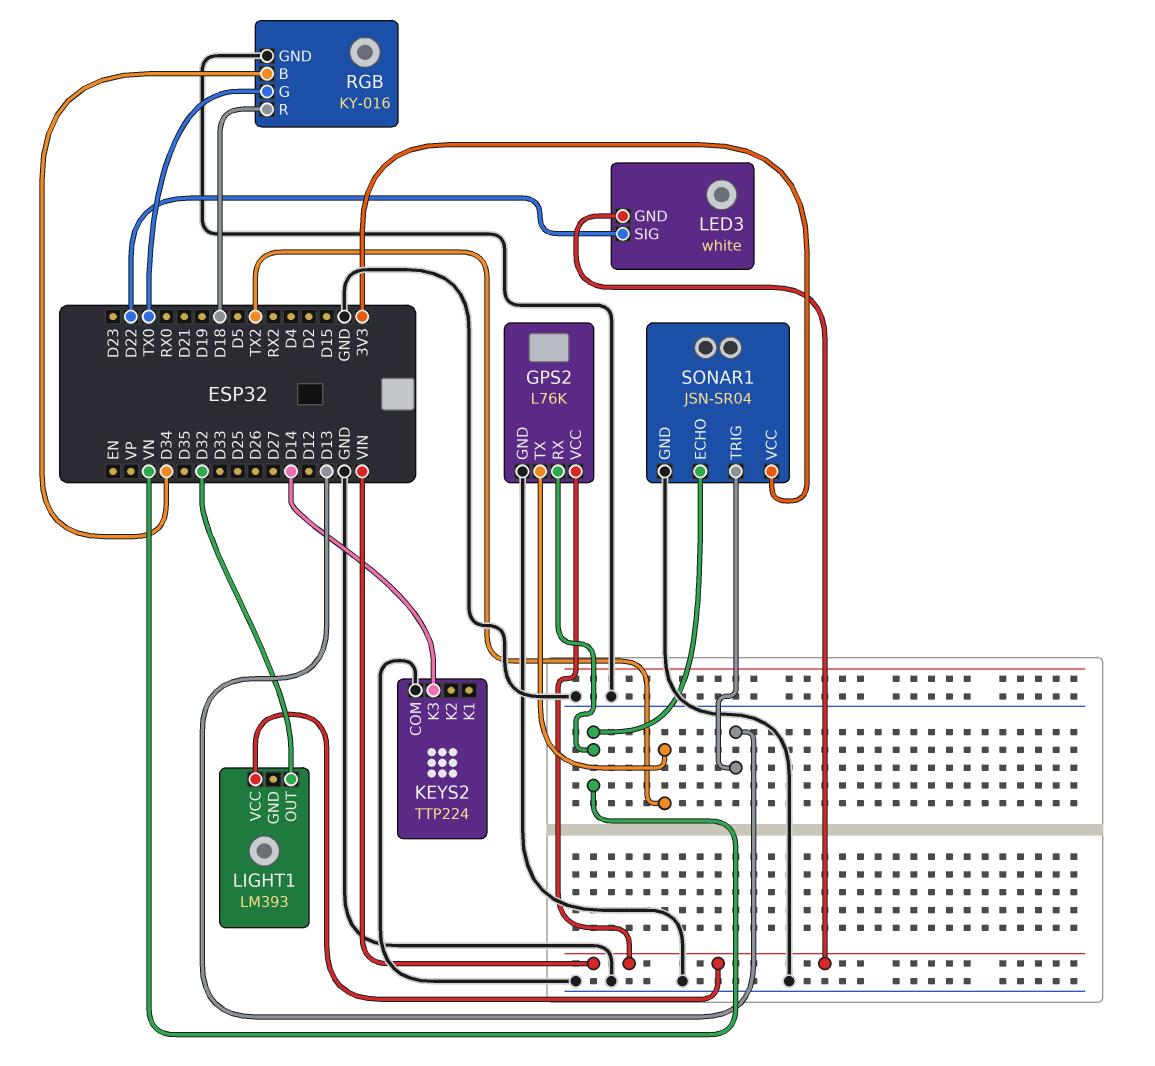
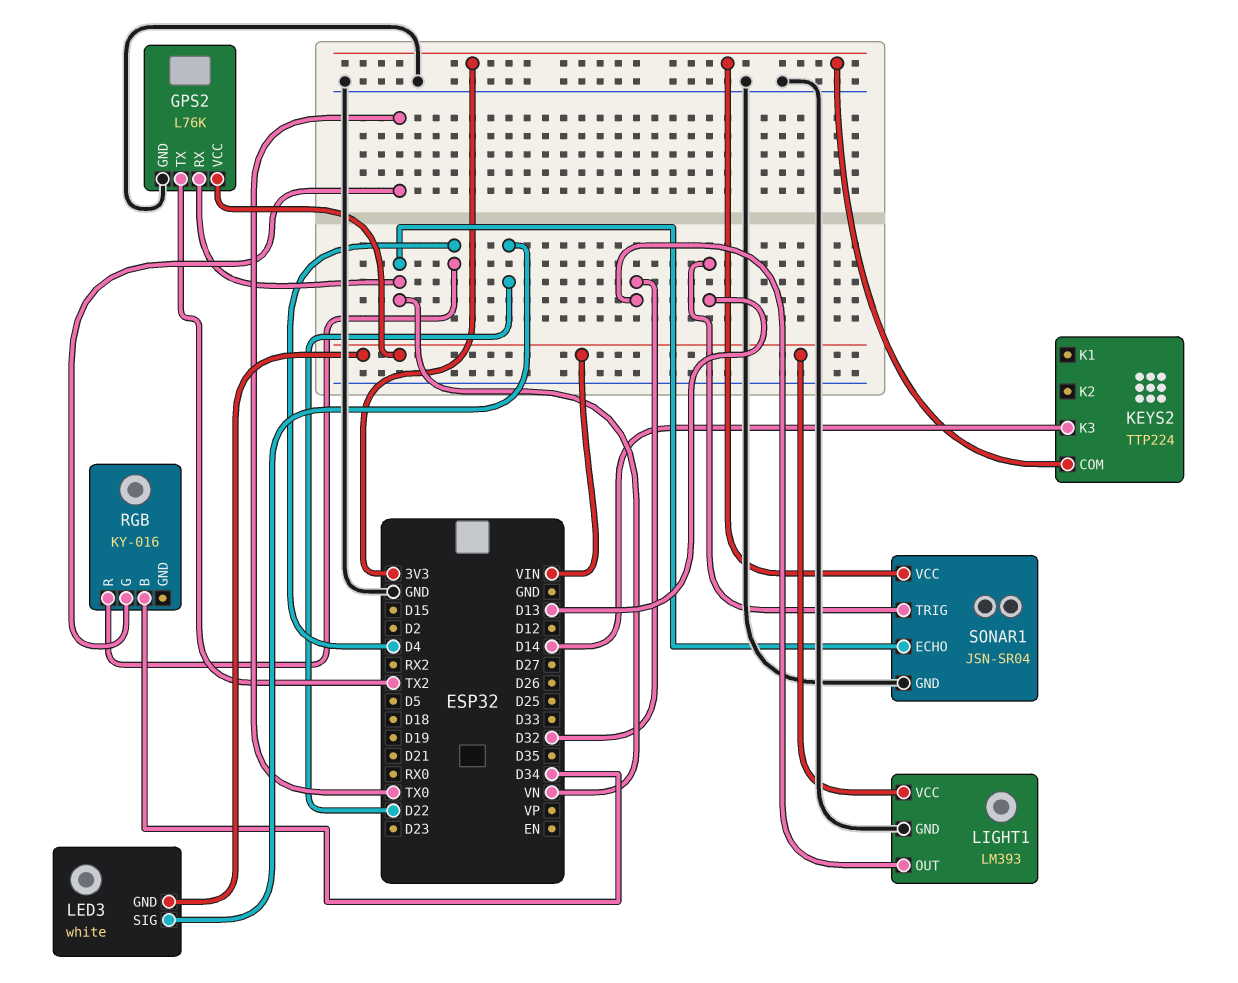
KEYS2 pin COM: GND -> 3V3
LIGHT1 pin GND: none -> GND
RGB pin GND: GND -> none
RGB pin R: D18 -> D4

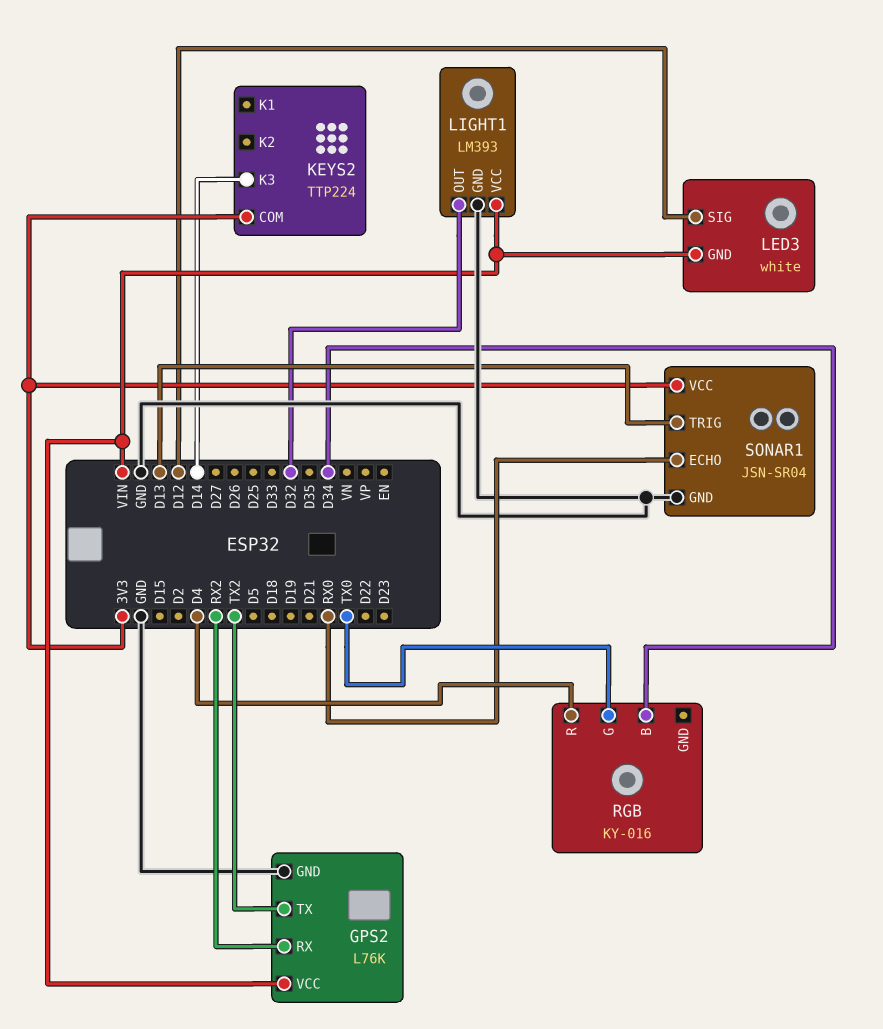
GPS2 pin RX: VN -> RX2
LED3 pin SIG: D22 -> D12
SONAR1 pin ECHO: VN -> RX0

